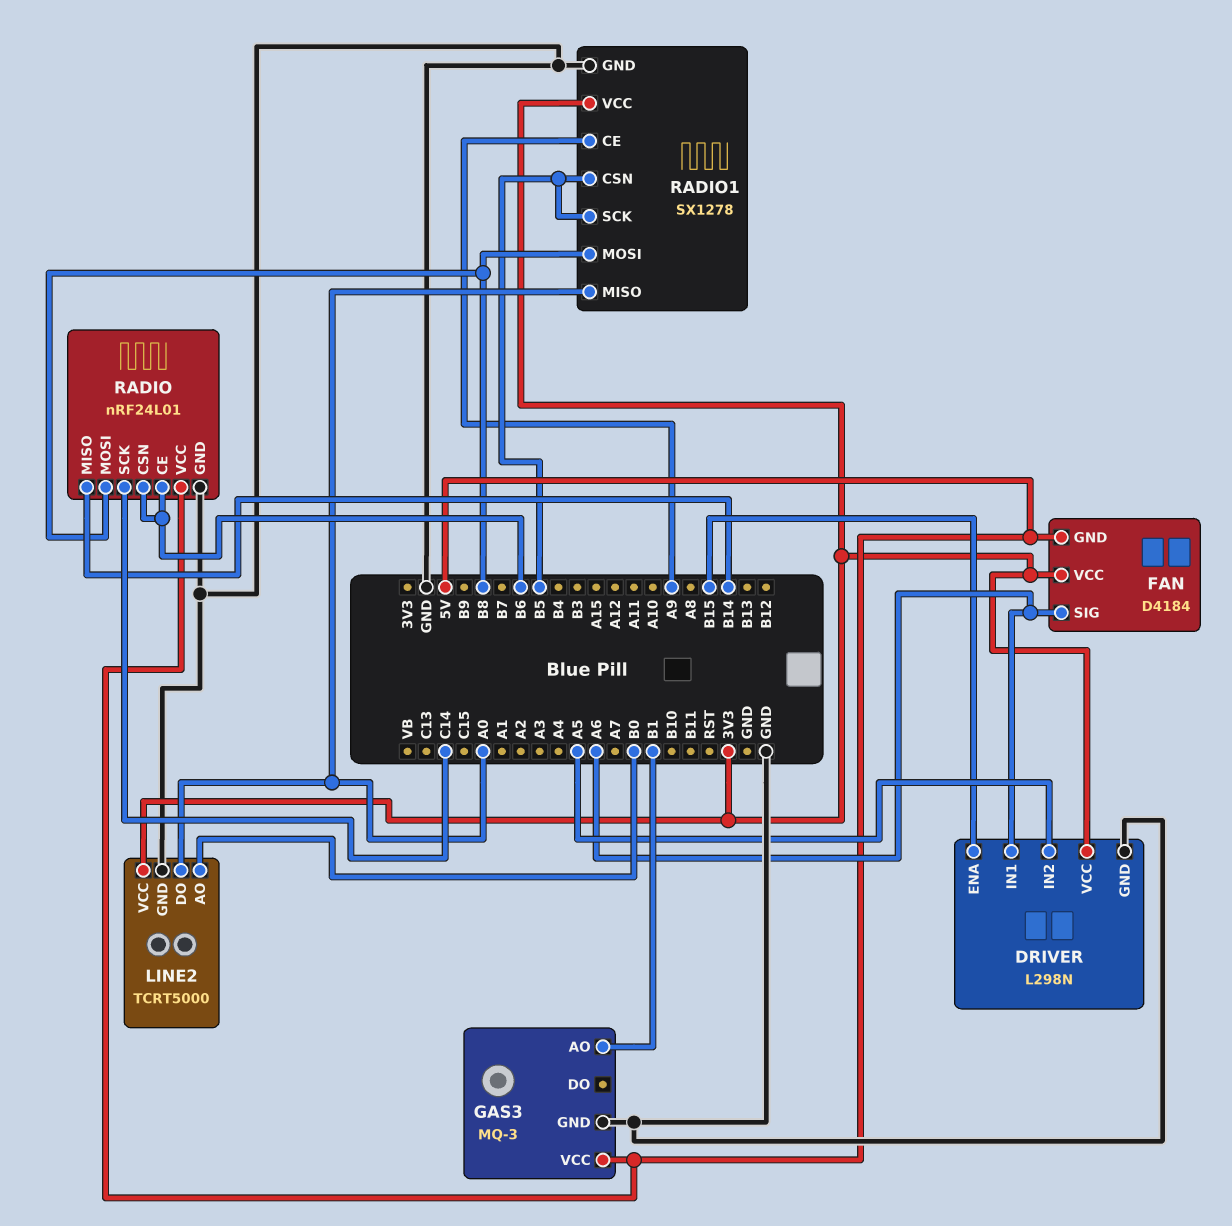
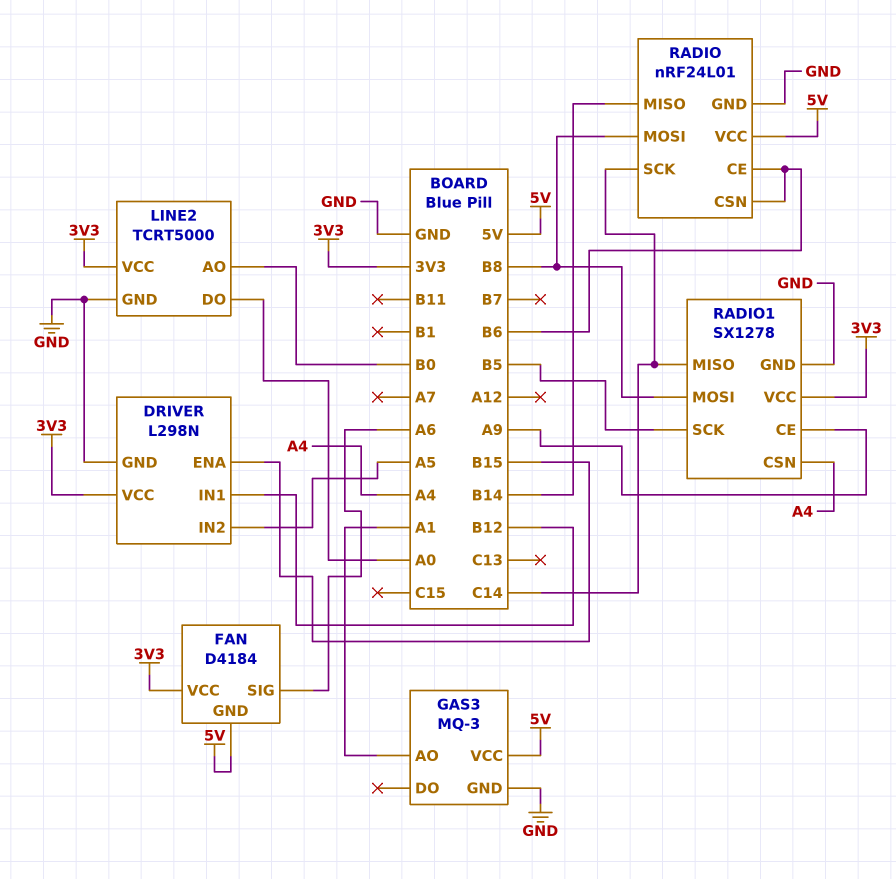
DRIVER pin IN1: A6 -> B12
GAS3 pin AO: B1 -> A1
RADIO1 pin CSN: B5 -> A4
RADIO1 pin MISO: A0 -> C14

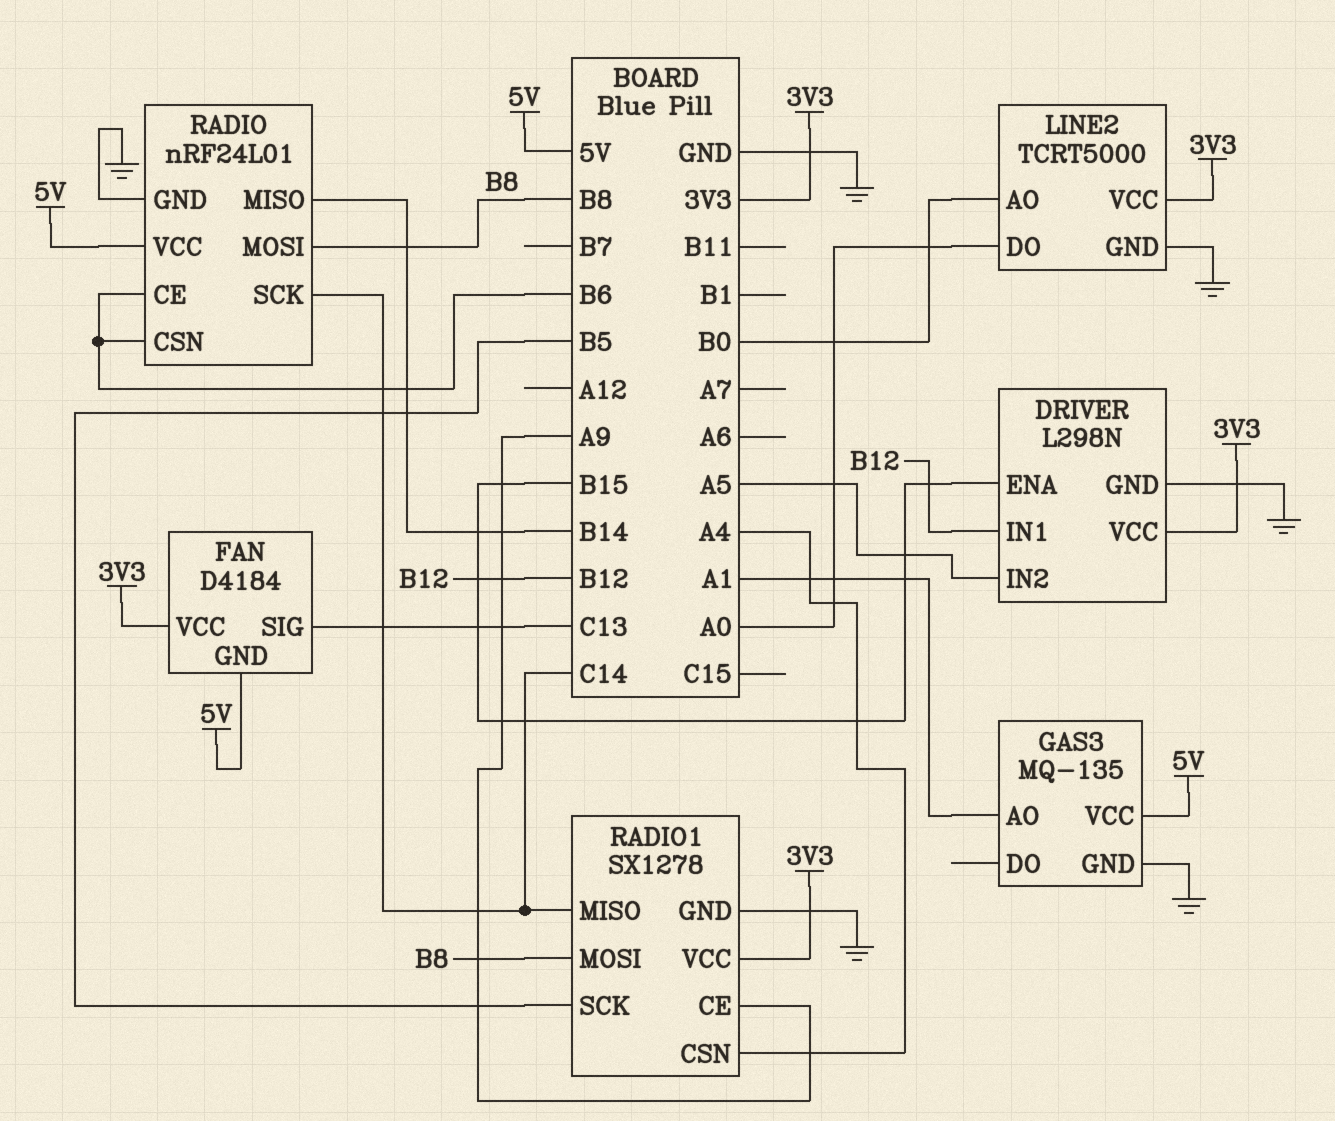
FAN pin SIG: A6 -> C13
GAS3: MQ-3 -> MQ-135

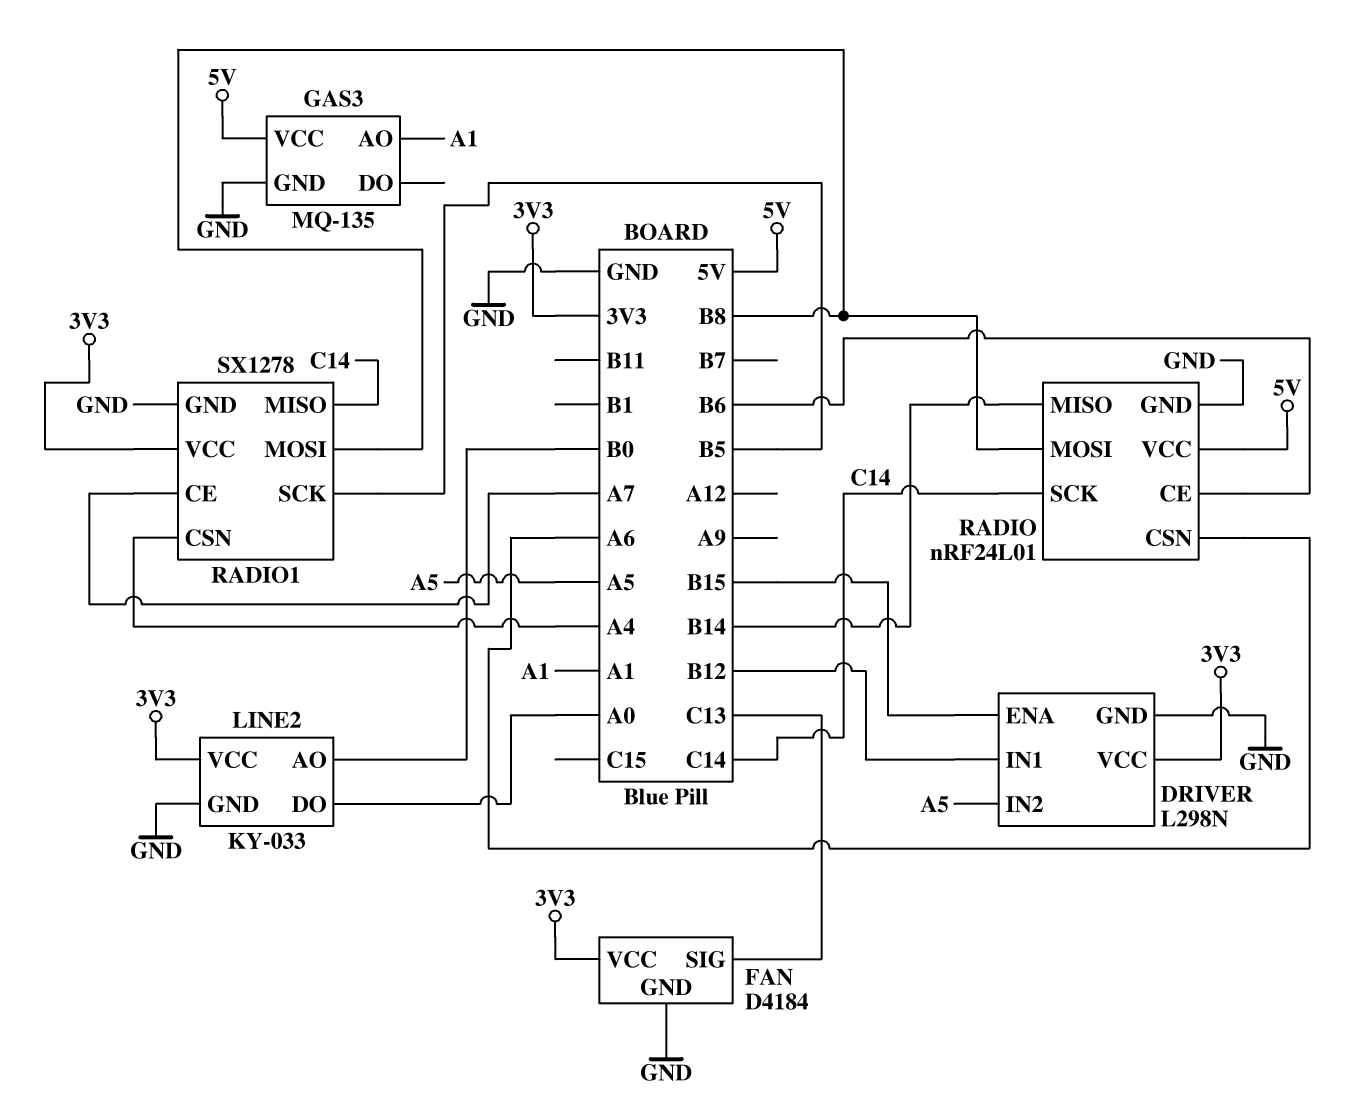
FAN pin GND: 5V -> GND
LINE2: TCRT5000 -> KY-033
RADIO pin CSN: B6 -> A6
RADIO1 pin CE: A9 -> A7

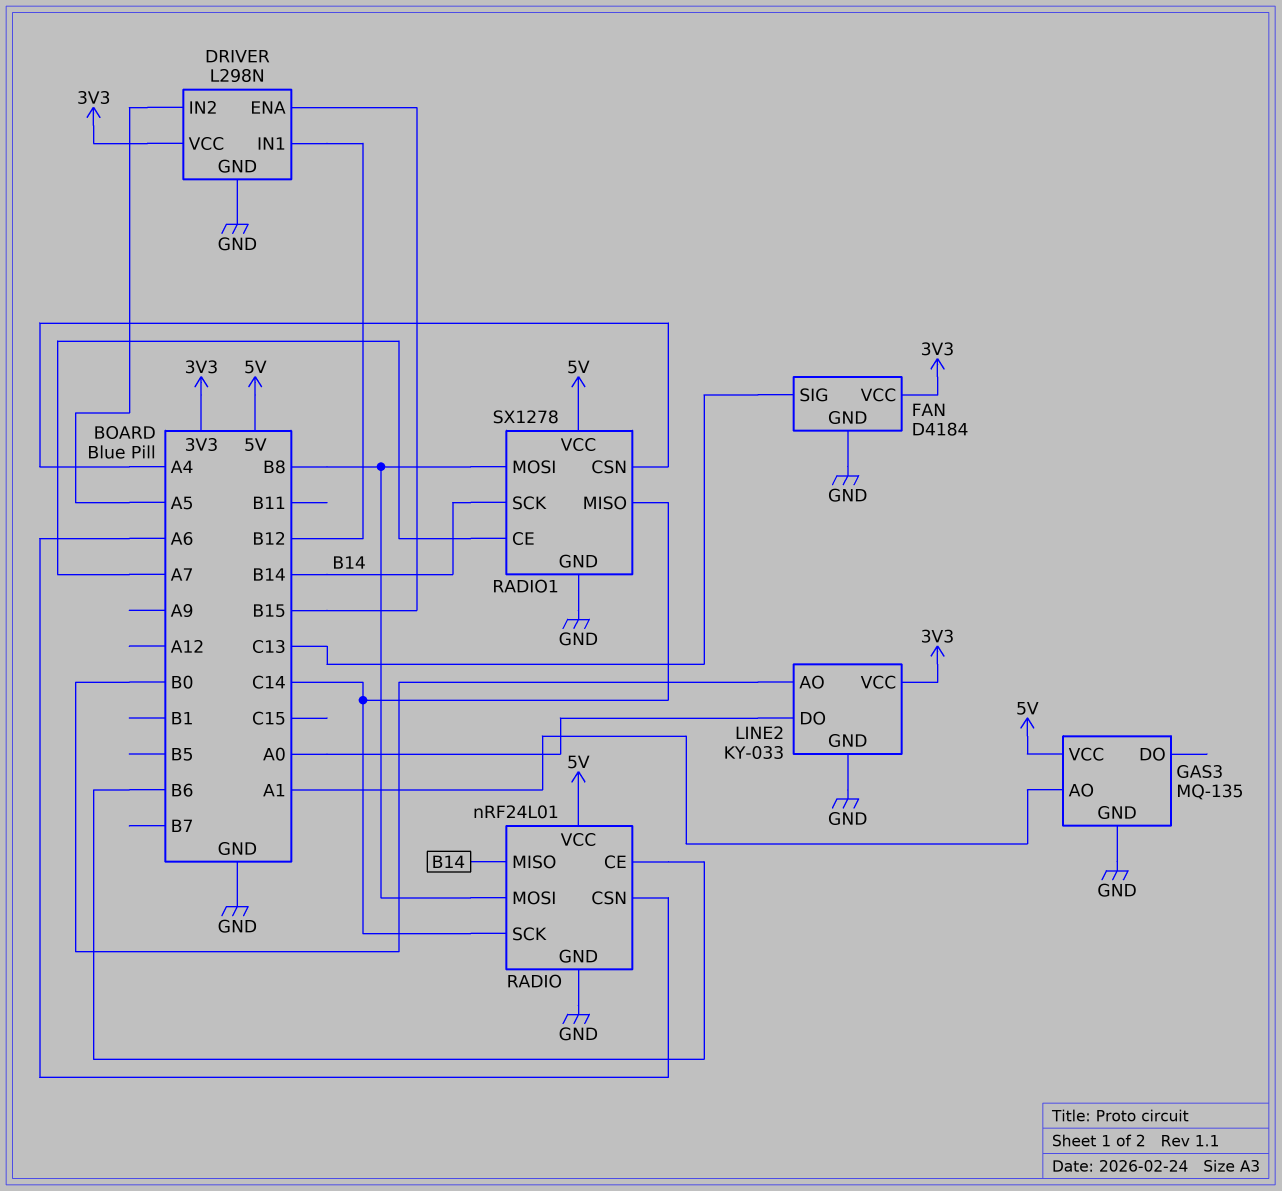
RADIO1 pin SCK: B5 -> B14
RADIO1 pin VCC: 3V3 -> 5V

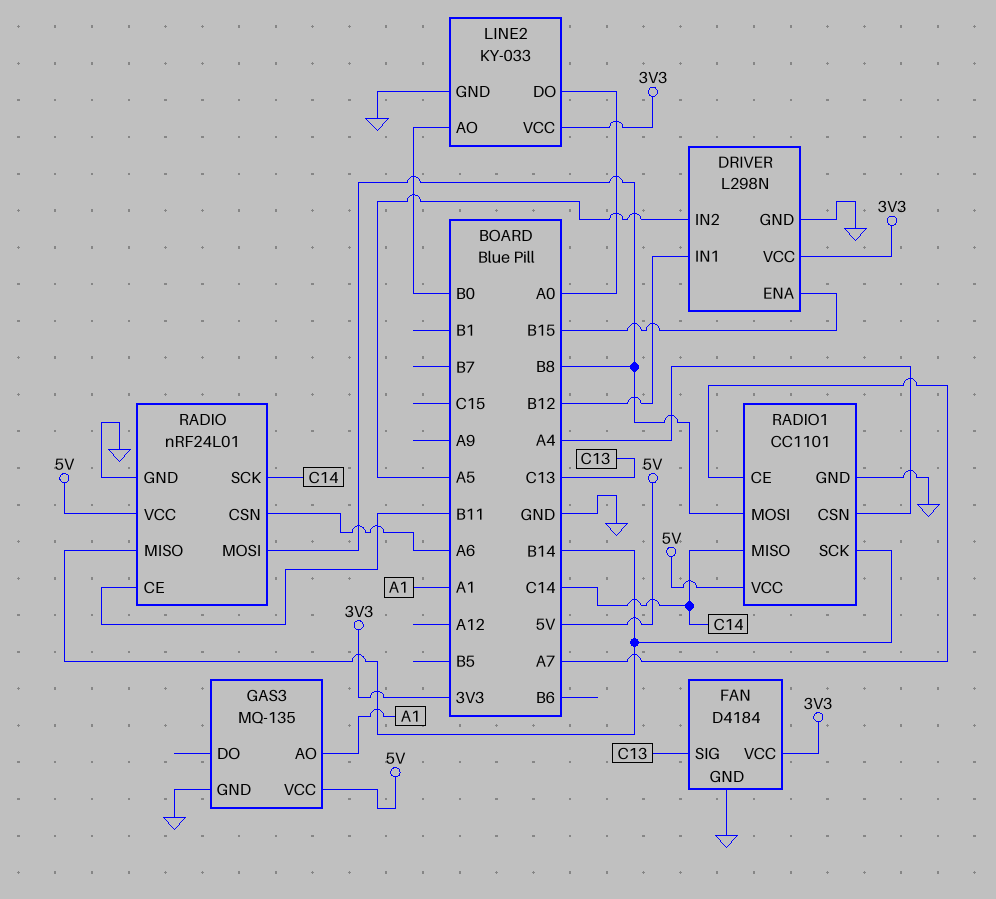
RADIO pin CE: B6 -> B11
RADIO1: SX1278 -> CC1101

